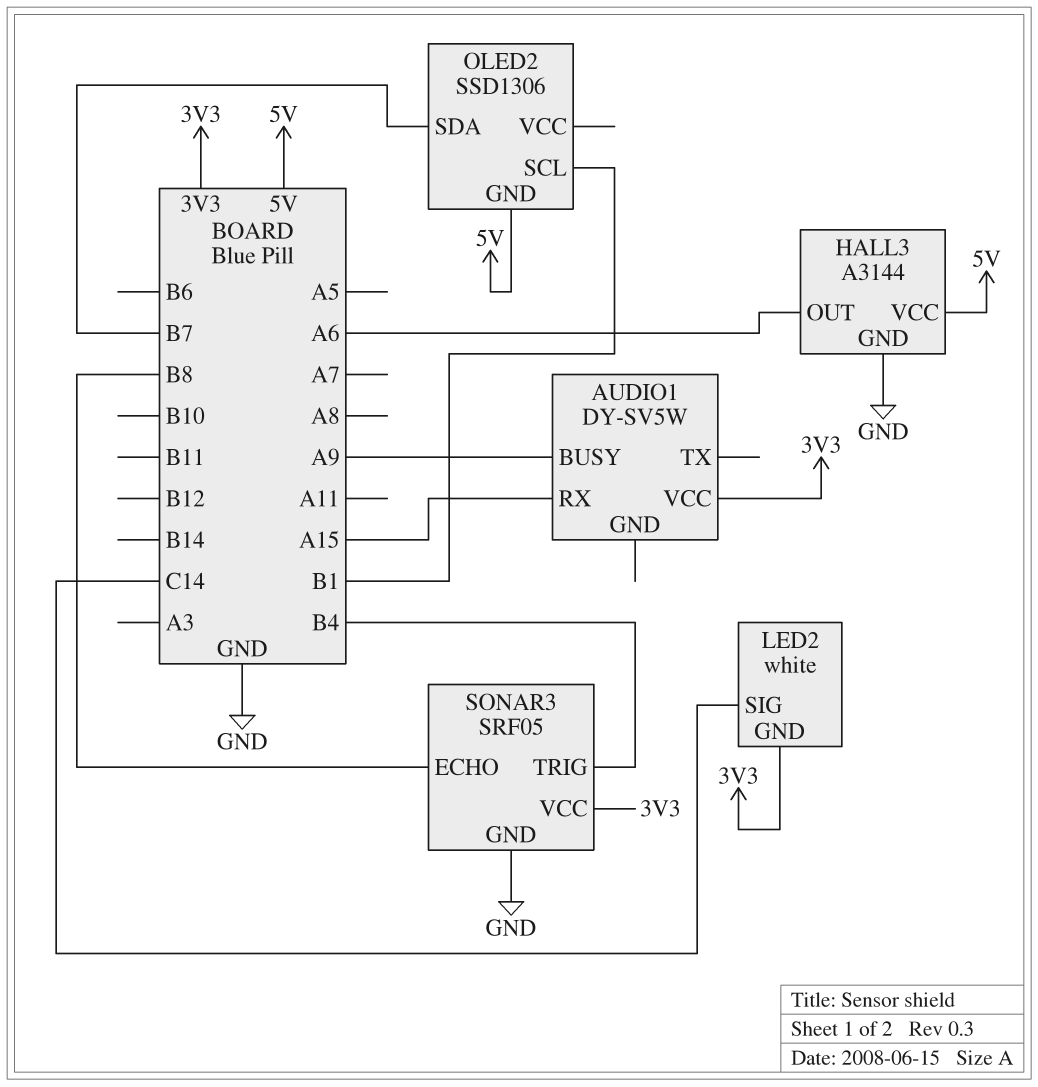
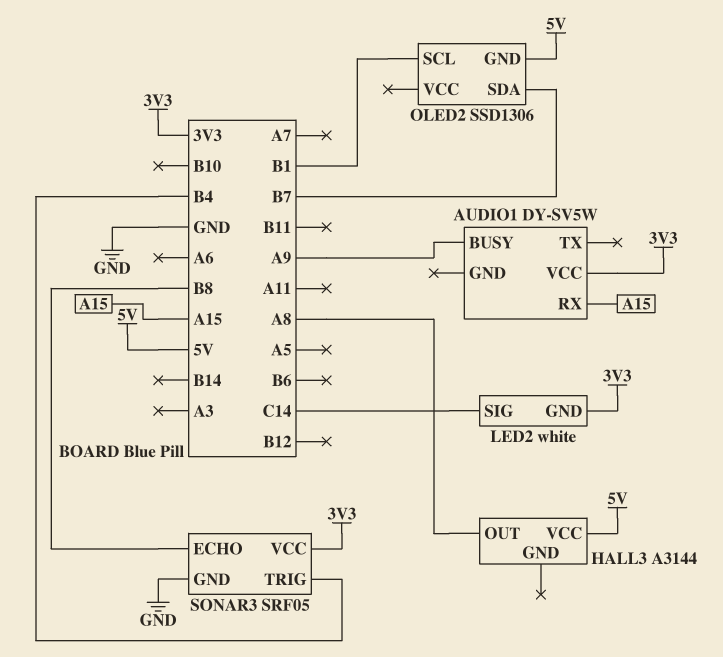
HALL3 pin GND: GND -> none
HALL3 pin OUT: A6 -> A8

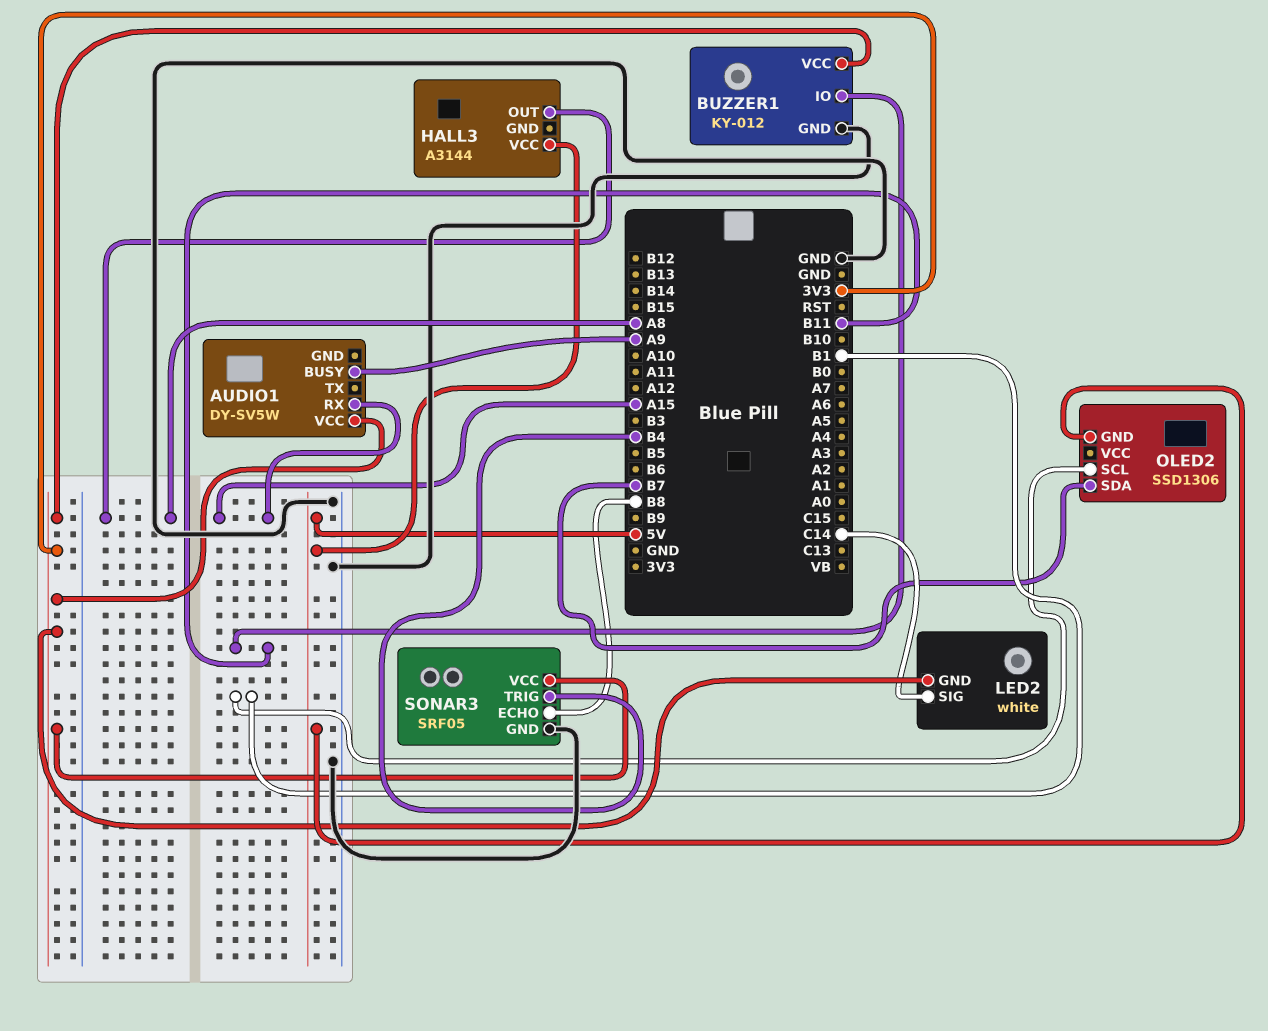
BUZZER1: none -> KY-012
BUZZER1 pin GND: none -> GND
BUZZER1 pin IO: none -> B11
BUZZER1 pin VCC: none -> 3V3

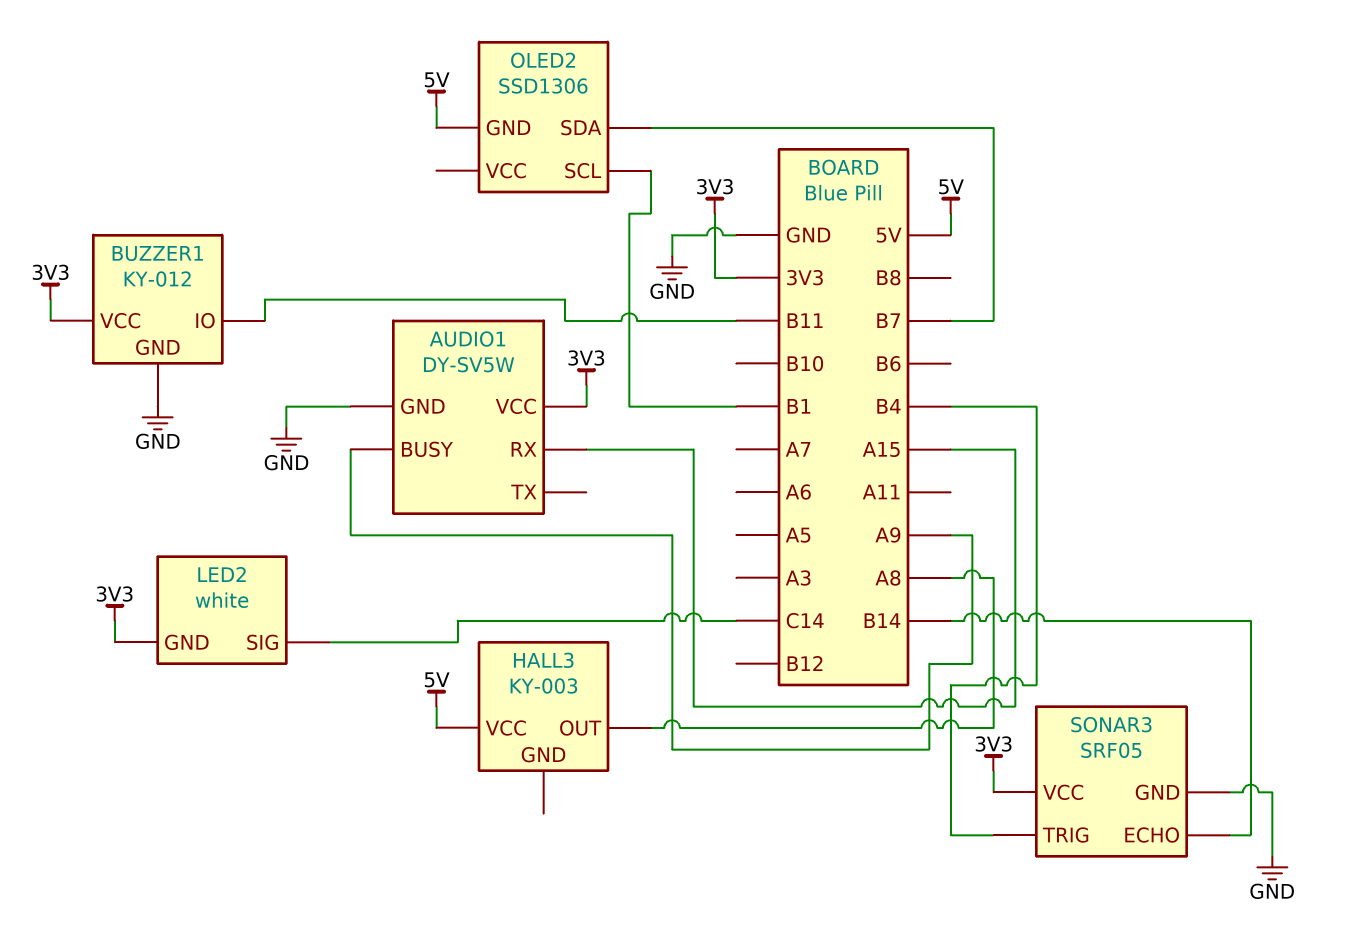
AUDIO1 pin GND: none -> GND
HALL3: A3144 -> KY-003
SONAR3 pin ECHO: B8 -> B14

